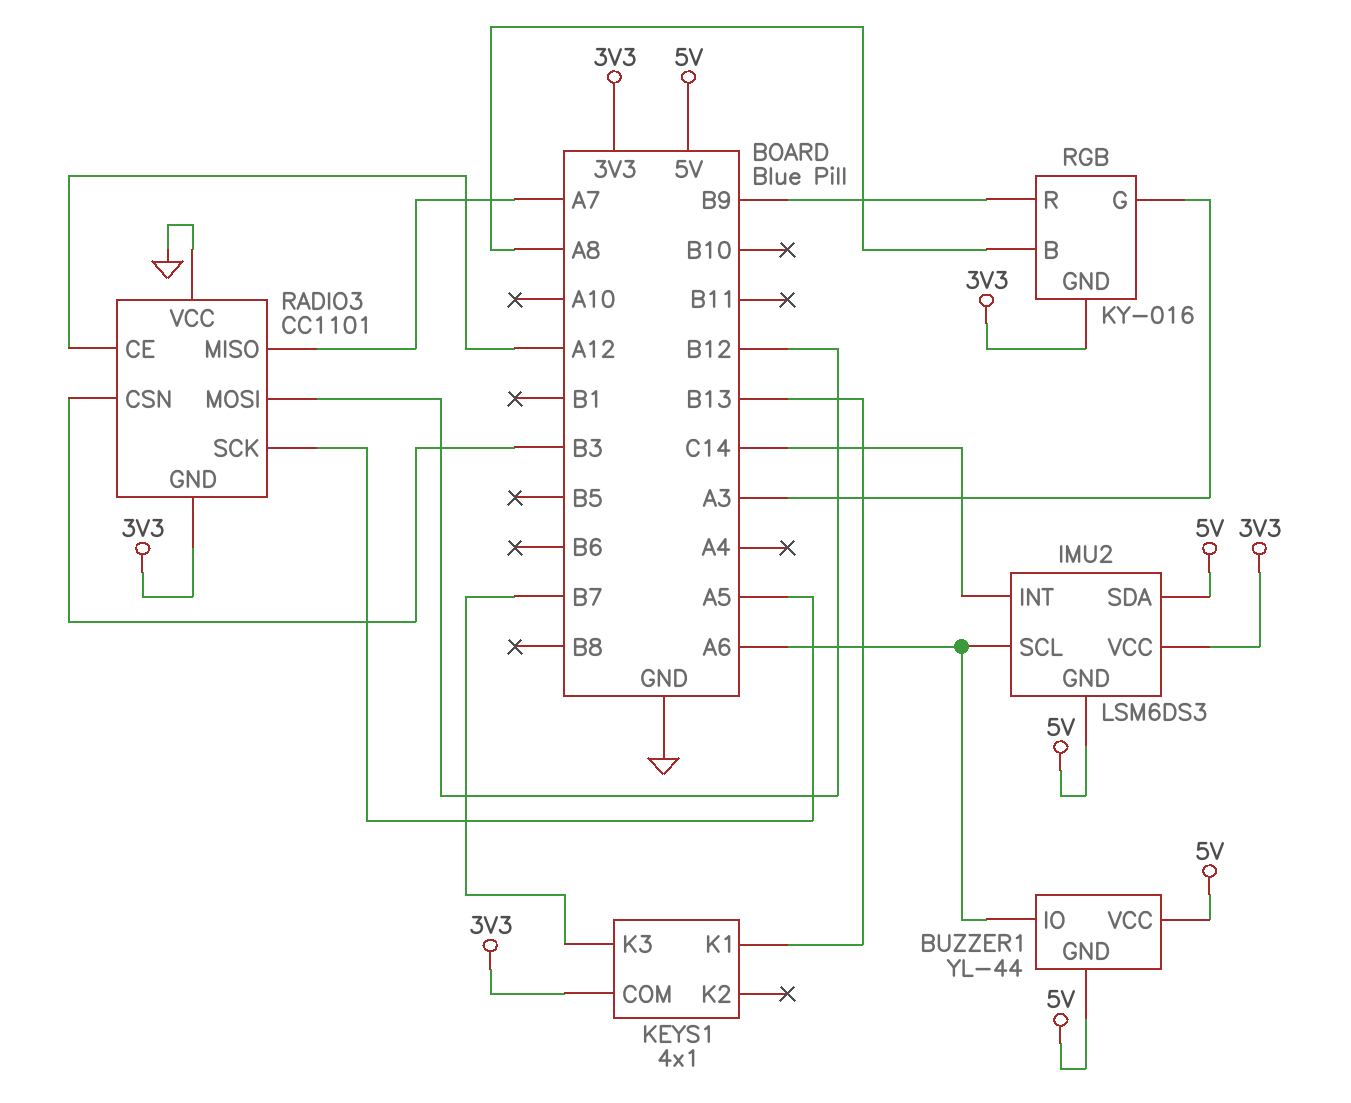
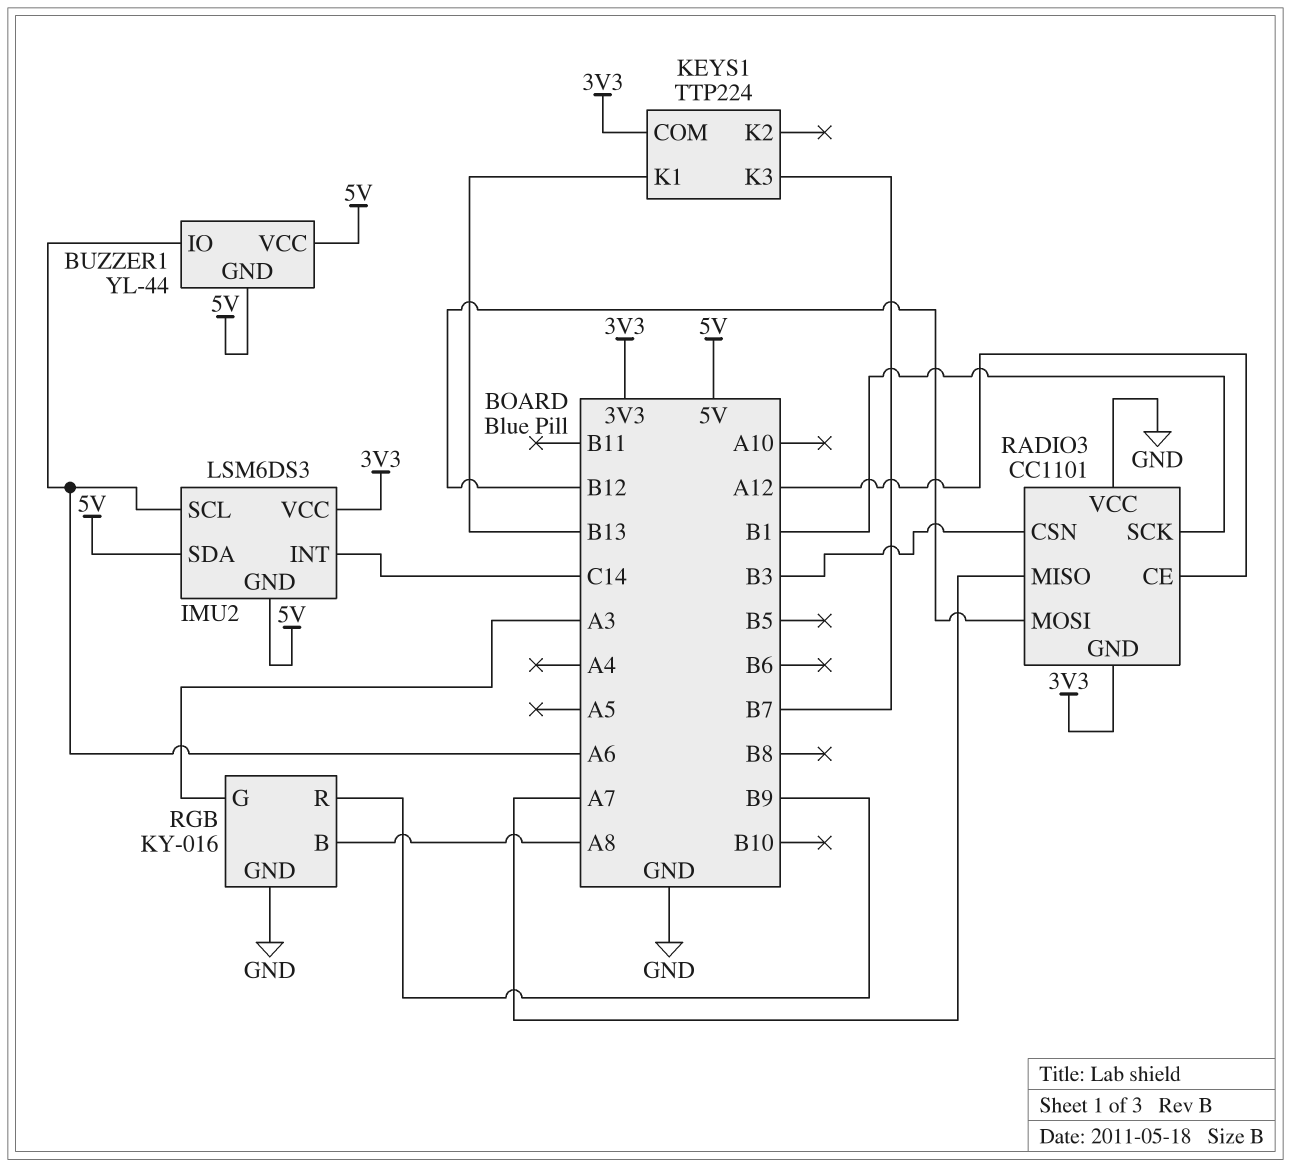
KEYS1: 4x1 -> TTP224
RADIO3 pin SCK: A5 -> B1
RGB pin GND: 3V3 -> GND

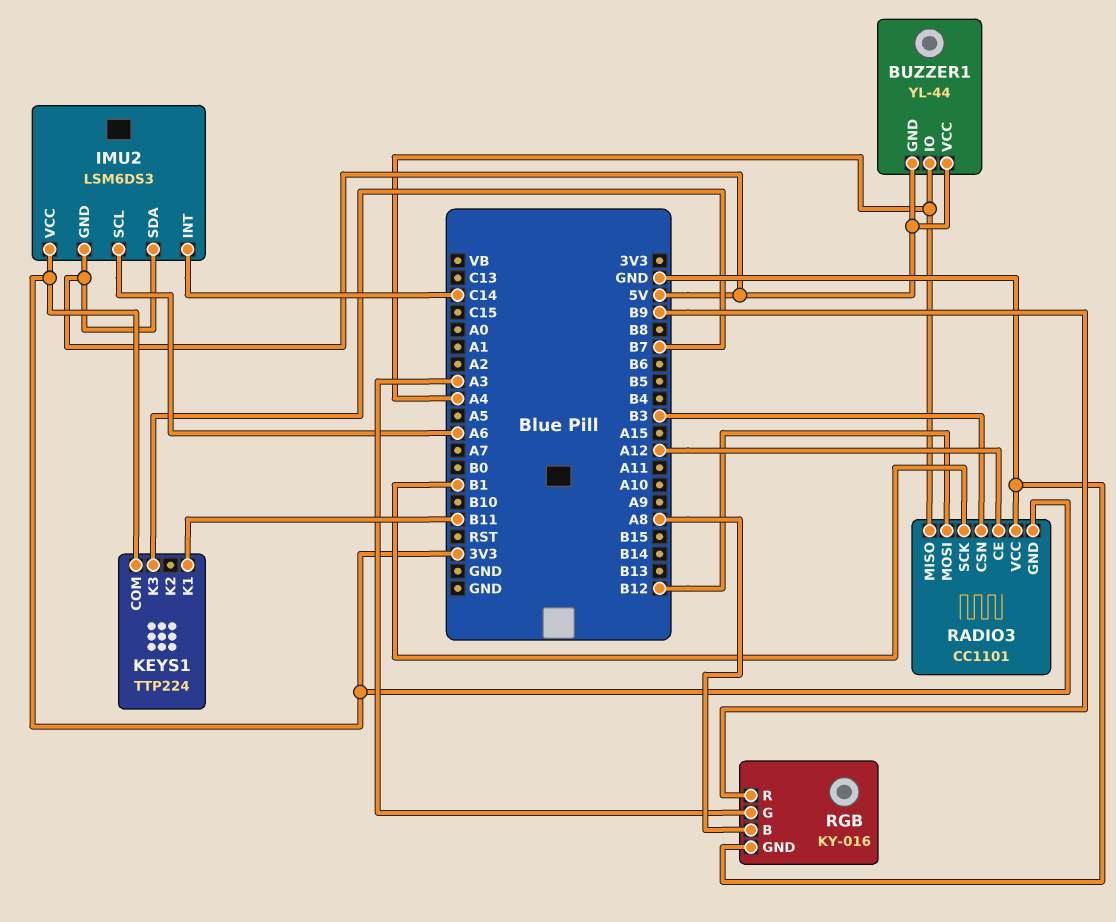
BUZZER1 pin IO: A6 -> A4
KEYS1 pin K1: B13 -> B11
RADIO3 pin MISO: A7 -> A4

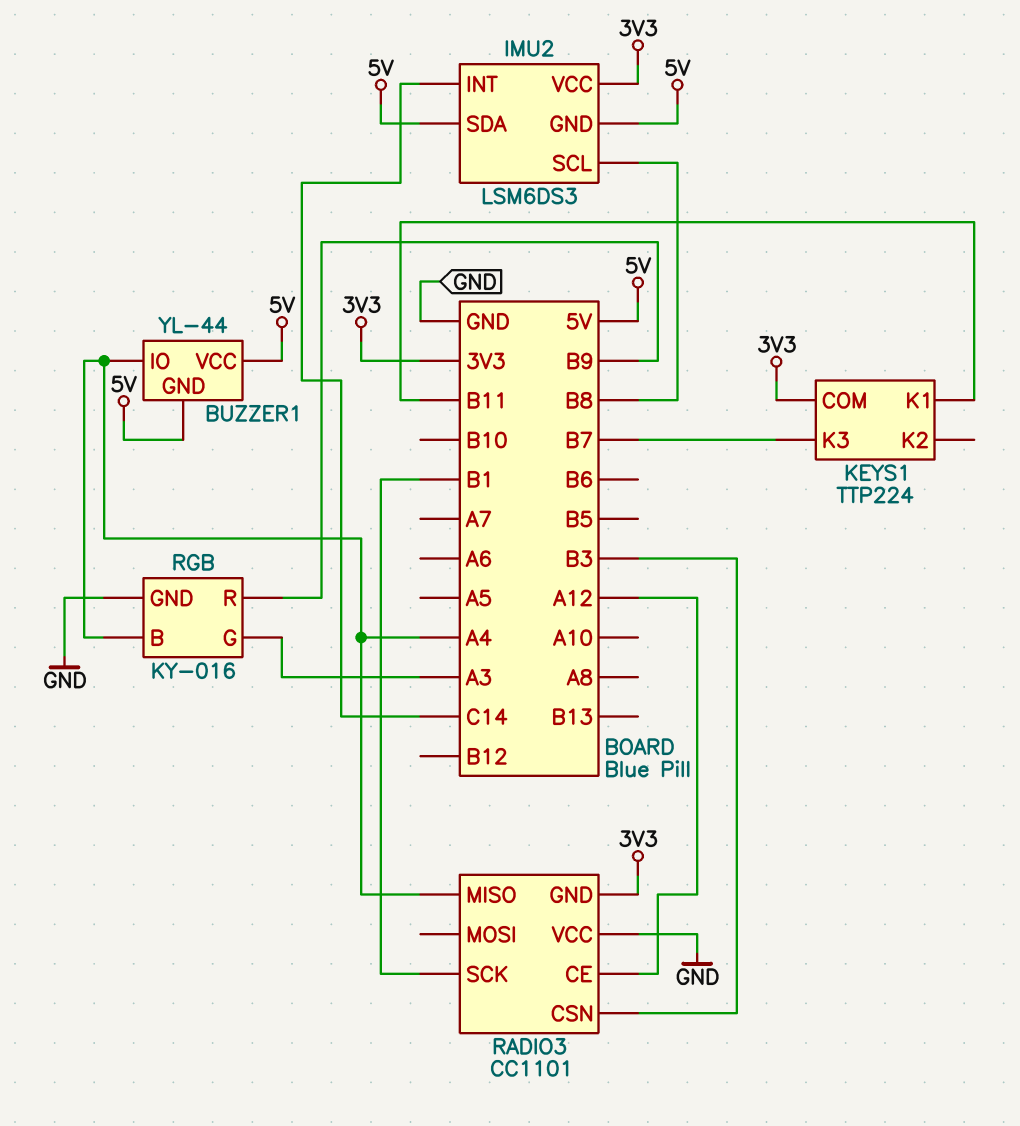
IMU2 pin SCL: A6 -> B8
RADIO3 pin MOSI: B12 -> none
RGB pin B: A8 -> A4

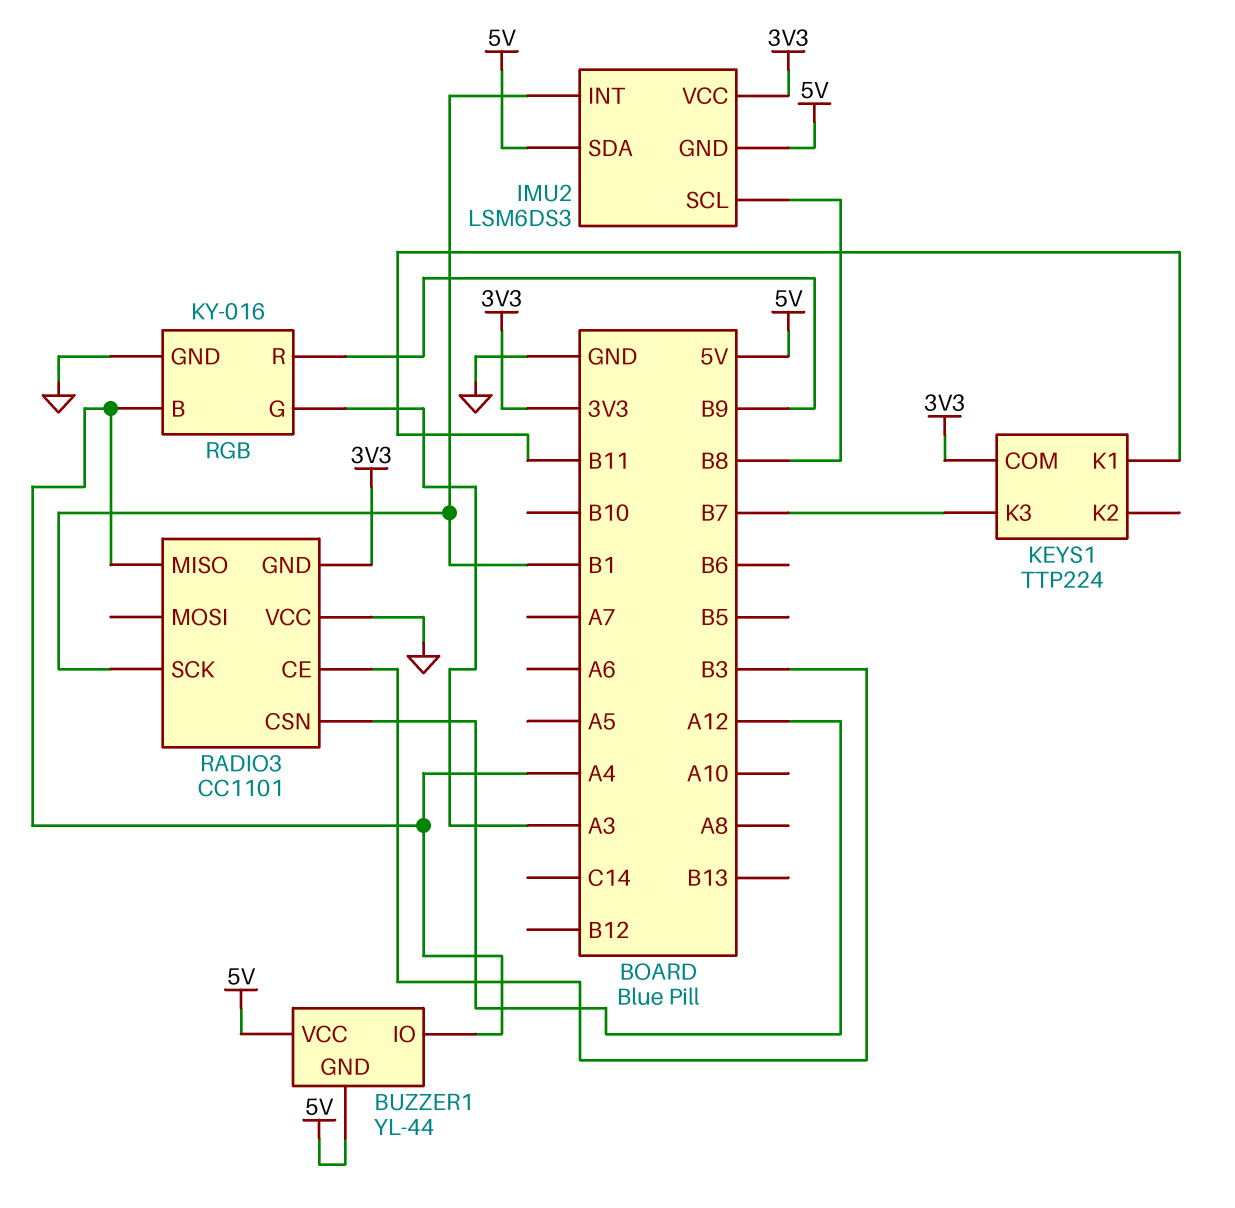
IMU2 pin INT: C14 -> B1
RADIO3 pin CE: A12 -> B3
RADIO3 pin CSN: B3 -> A12

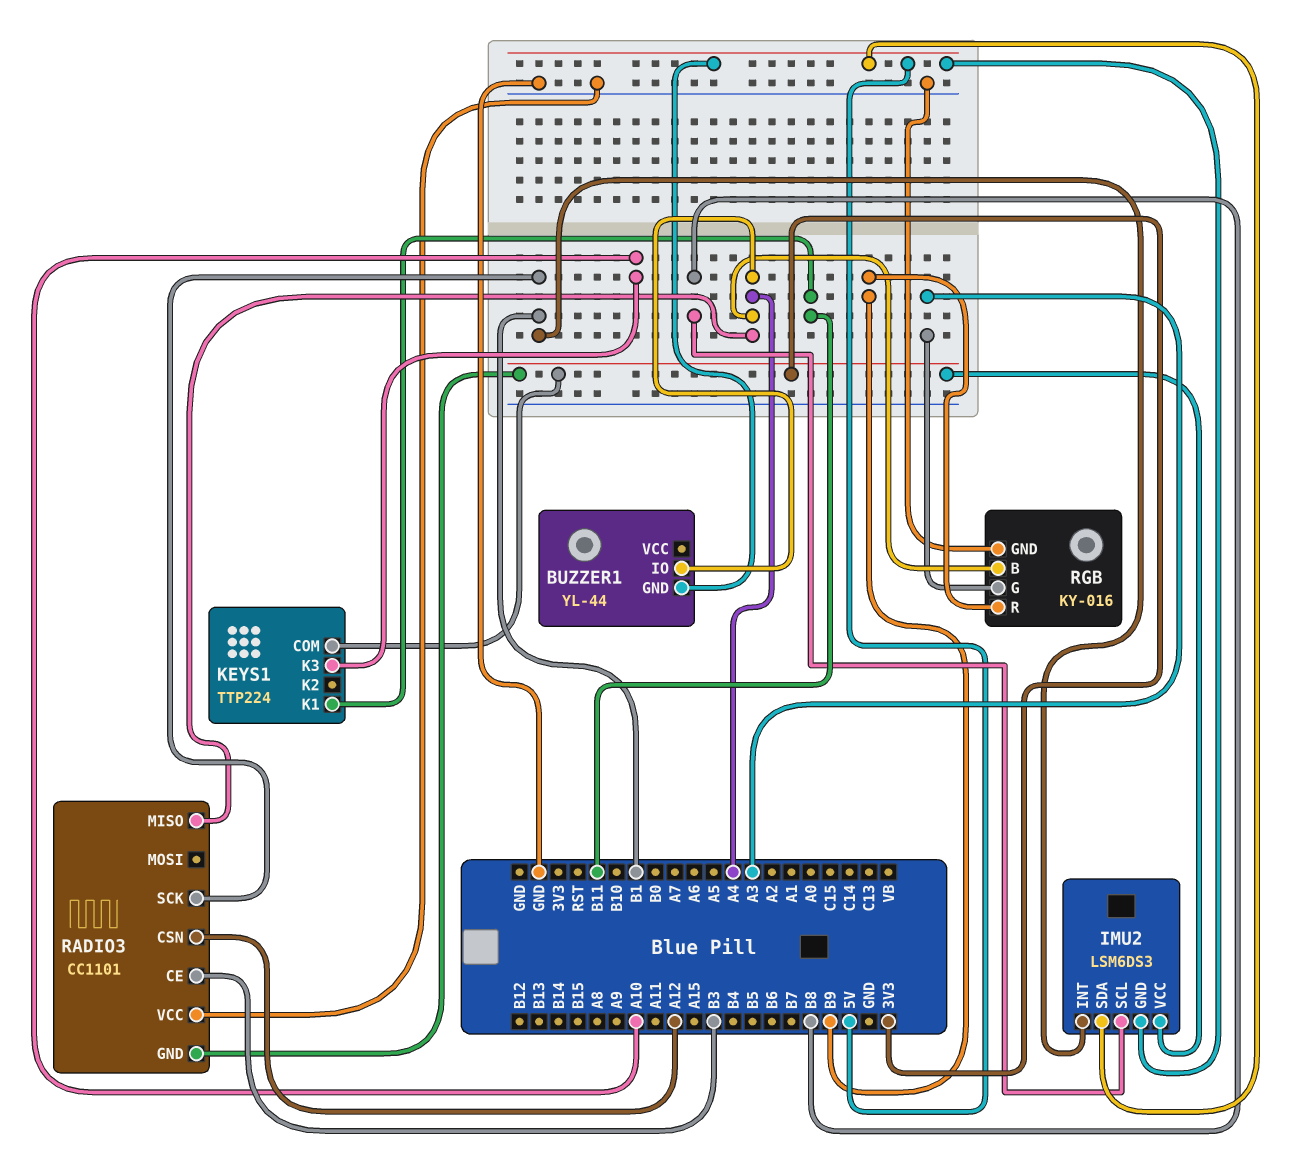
BUZZER1 pin VCC: 5V -> none
KEYS1 pin K3: B7 -> A10

